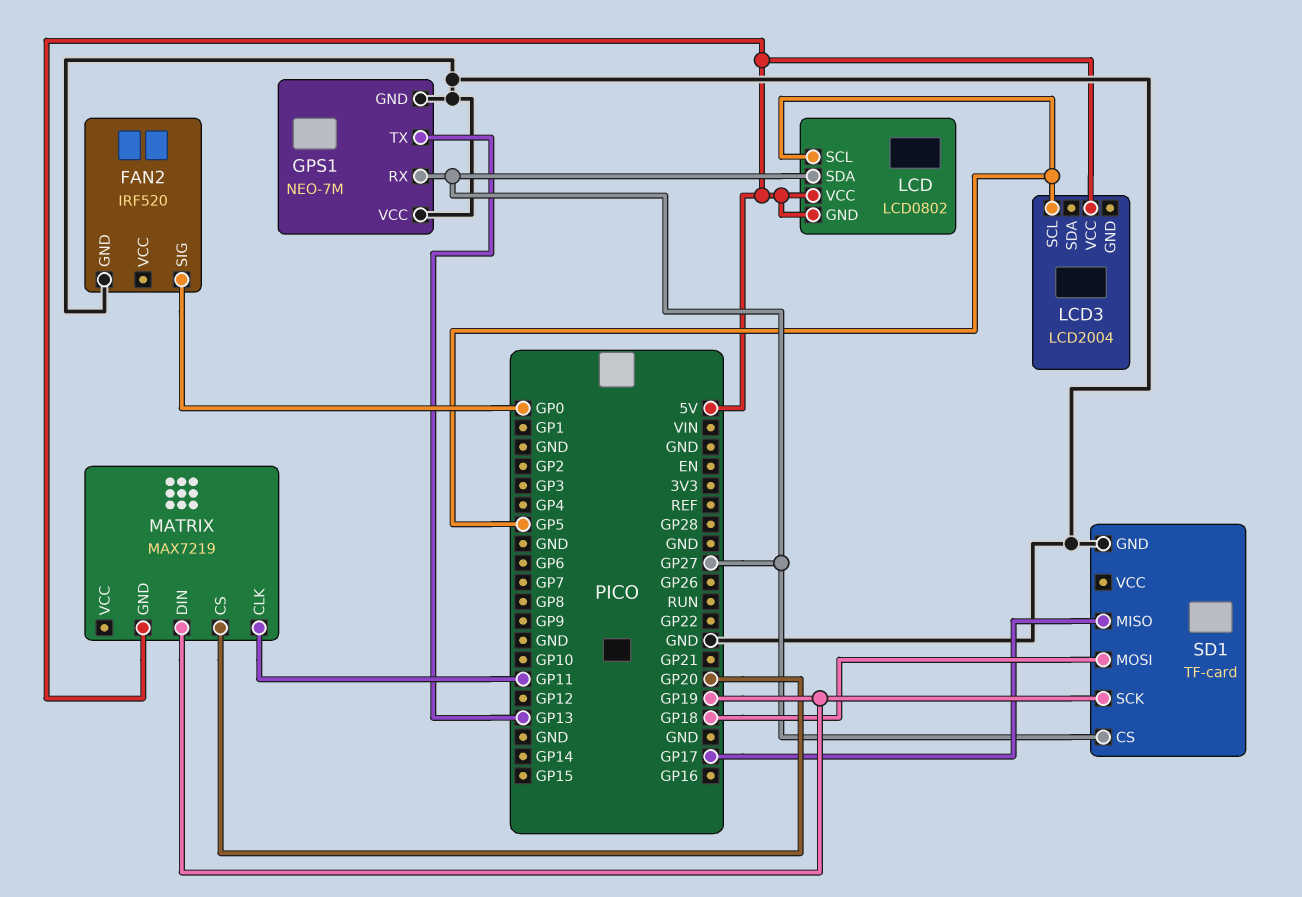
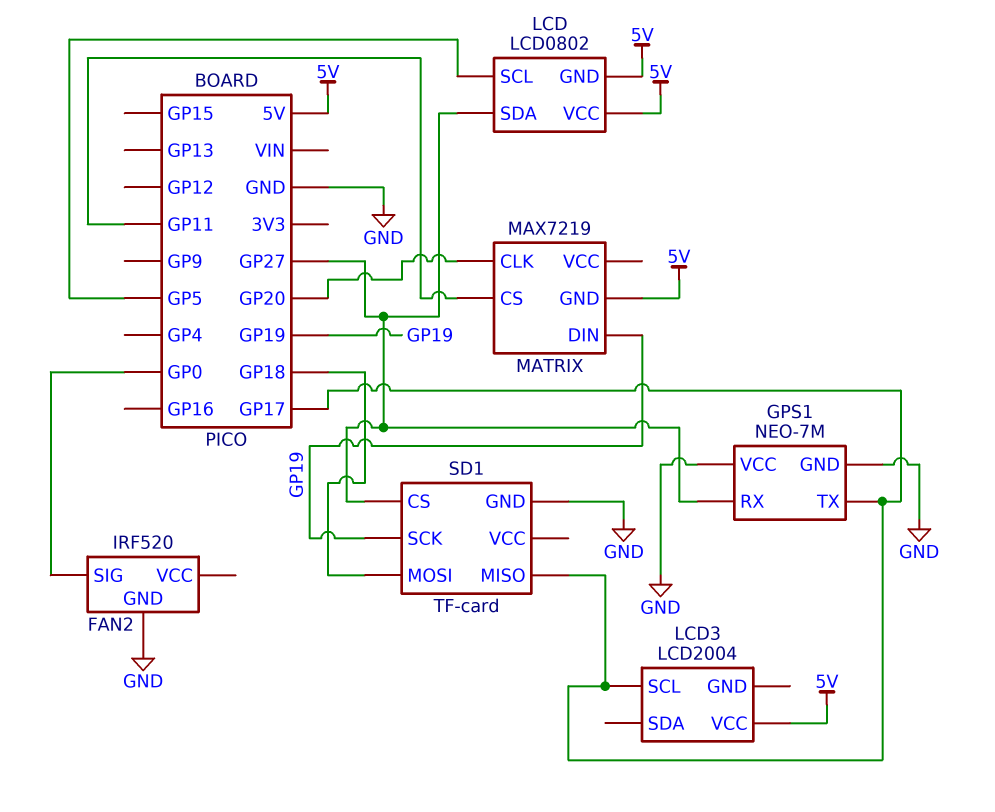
GPS1 pin TX: GP13 -> GP17
LCD3 pin SCL: GP5 -> GP17
MATRIX pin CLK: GP11 -> GP20
MATRIX pin CS: GP20 -> GP11

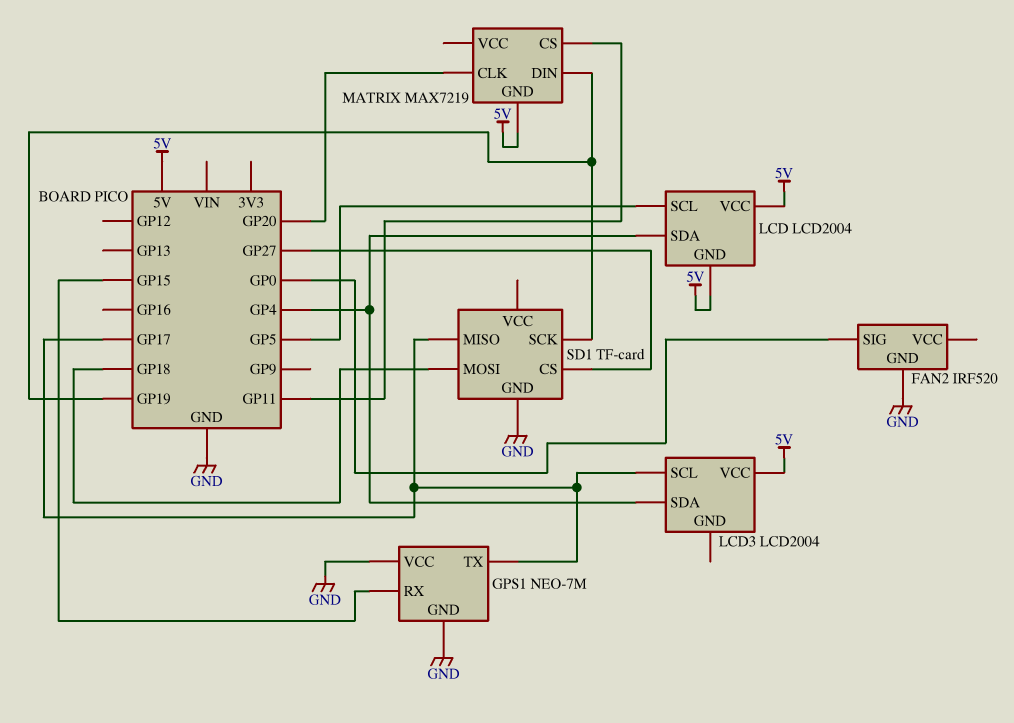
GPS1 pin RX: GP27 -> GP15
LCD: LCD0802 -> LCD2004
LCD pin SDA: GP27 -> GP4
LCD3 pin SDA: none -> GP4

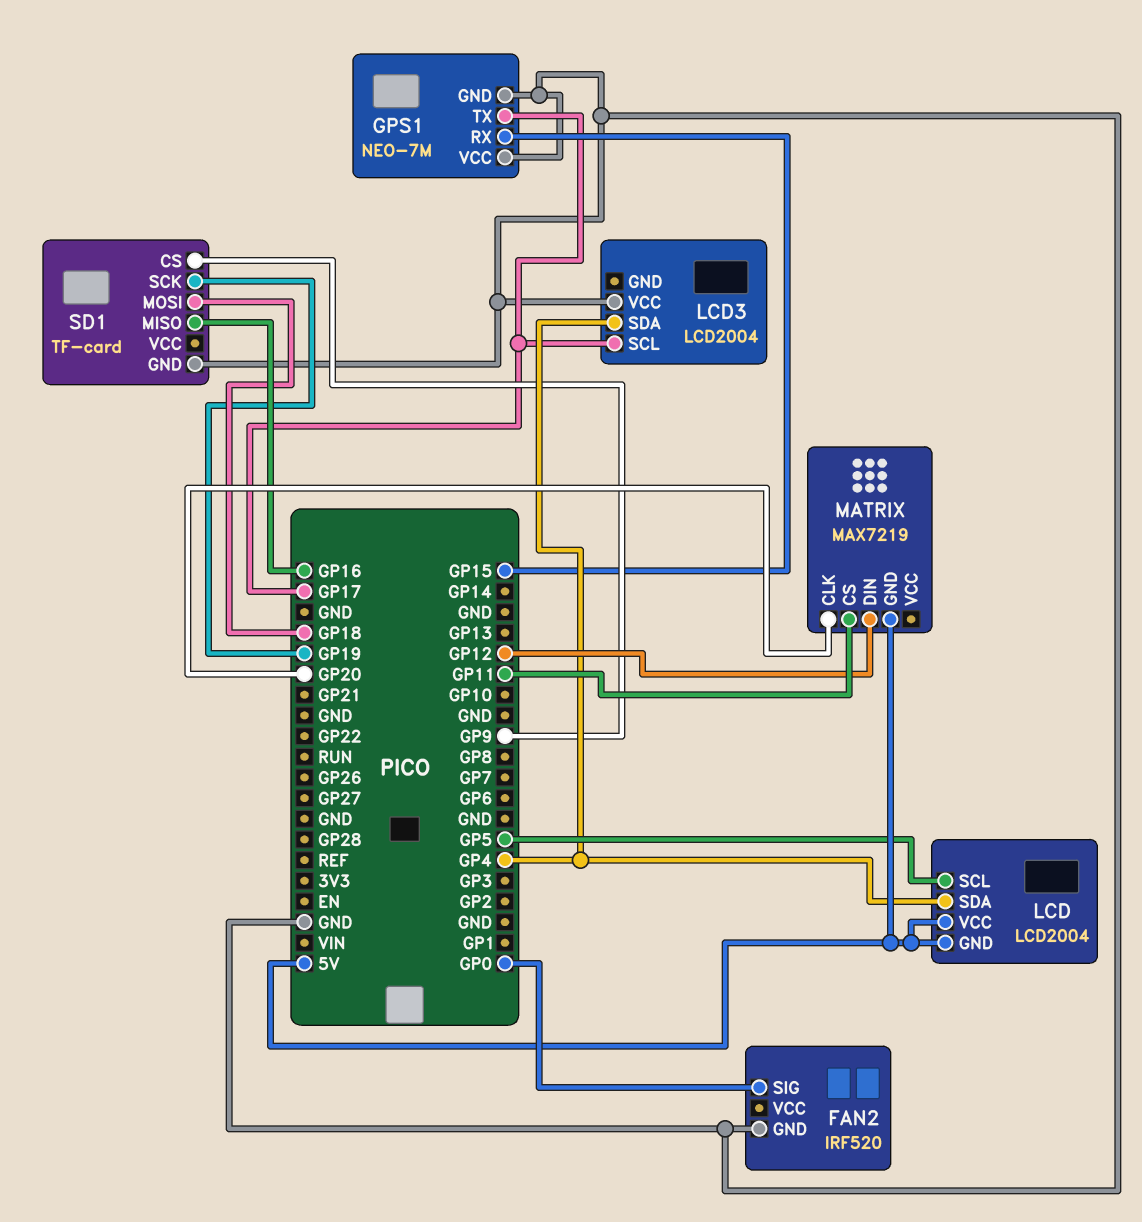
LCD3 pin VCC: 5V -> GND
MATRIX pin DIN: GP19 -> GP12
SD1 pin CS: GP27 -> GP9
SD1 pin MISO: GP17 -> GP16

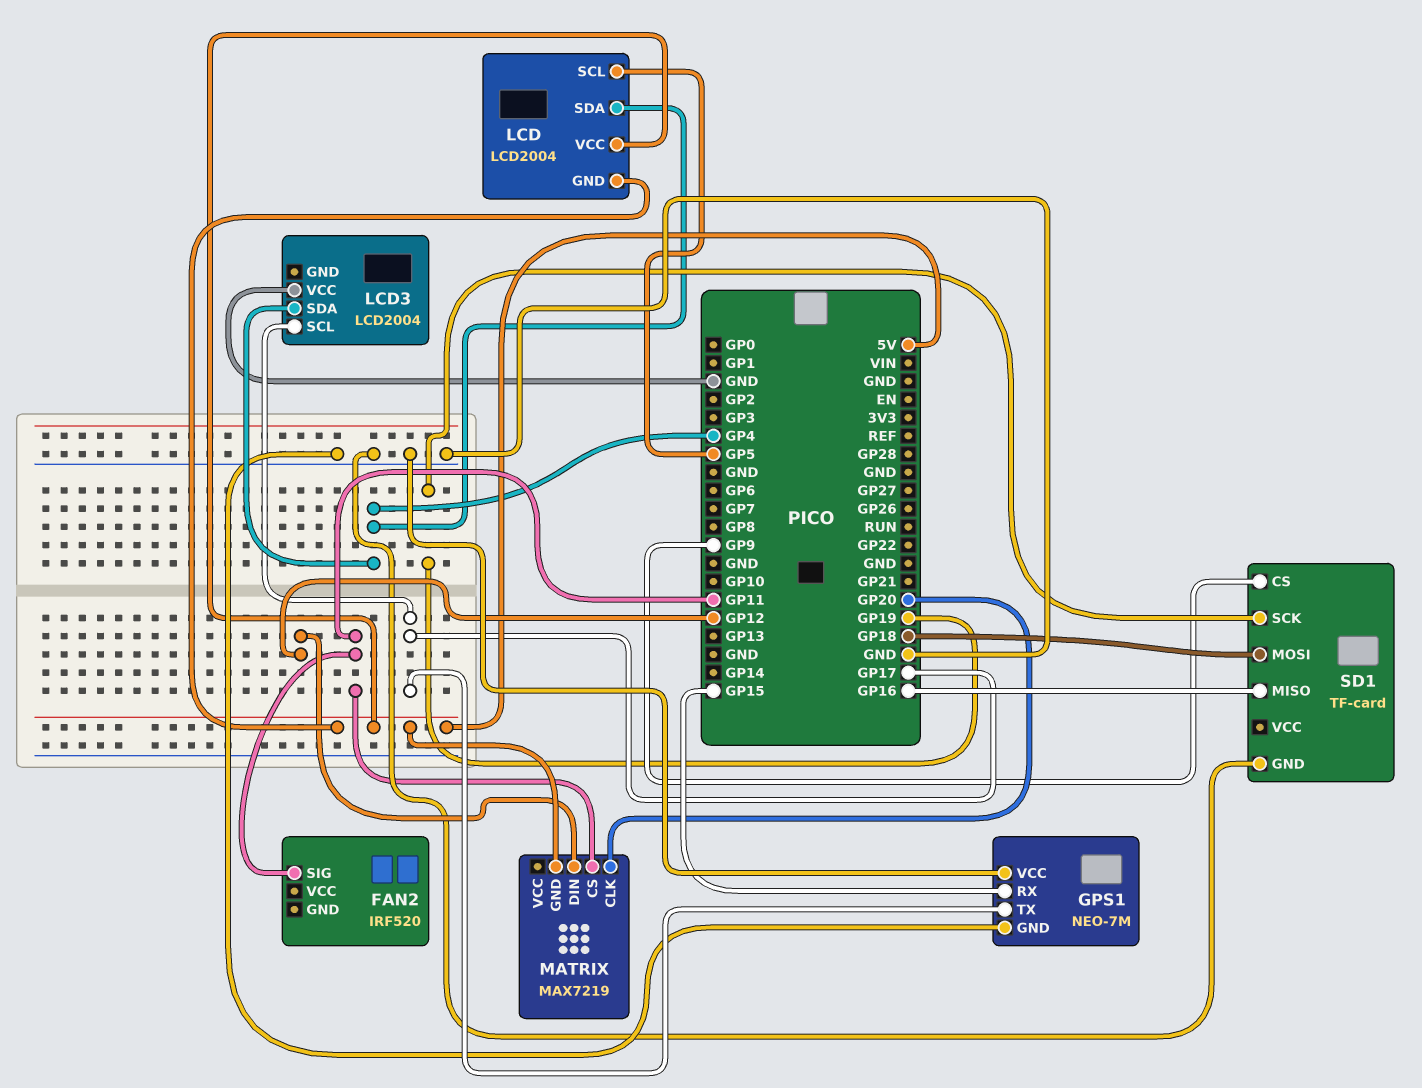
FAN2 pin GND: GND -> none
FAN2 pin SIG: GP0 -> GP11

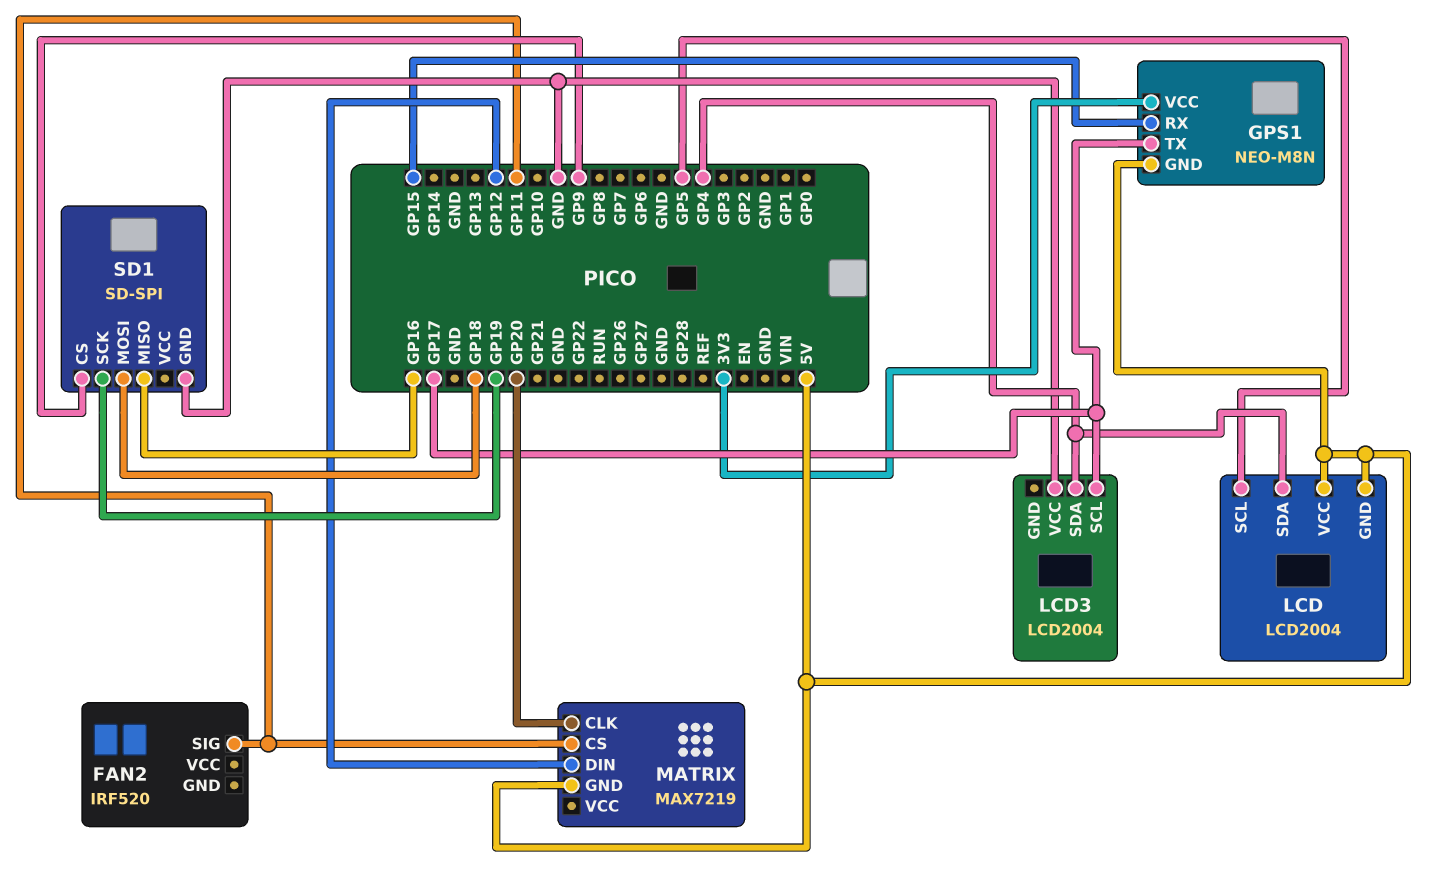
GPS1: NEO-7M -> NEO-M8N
GPS1 pin GND: GND -> 5V
GPS1 pin VCC: GND -> 3V3
SD1: TF-card -> SD-SPI

